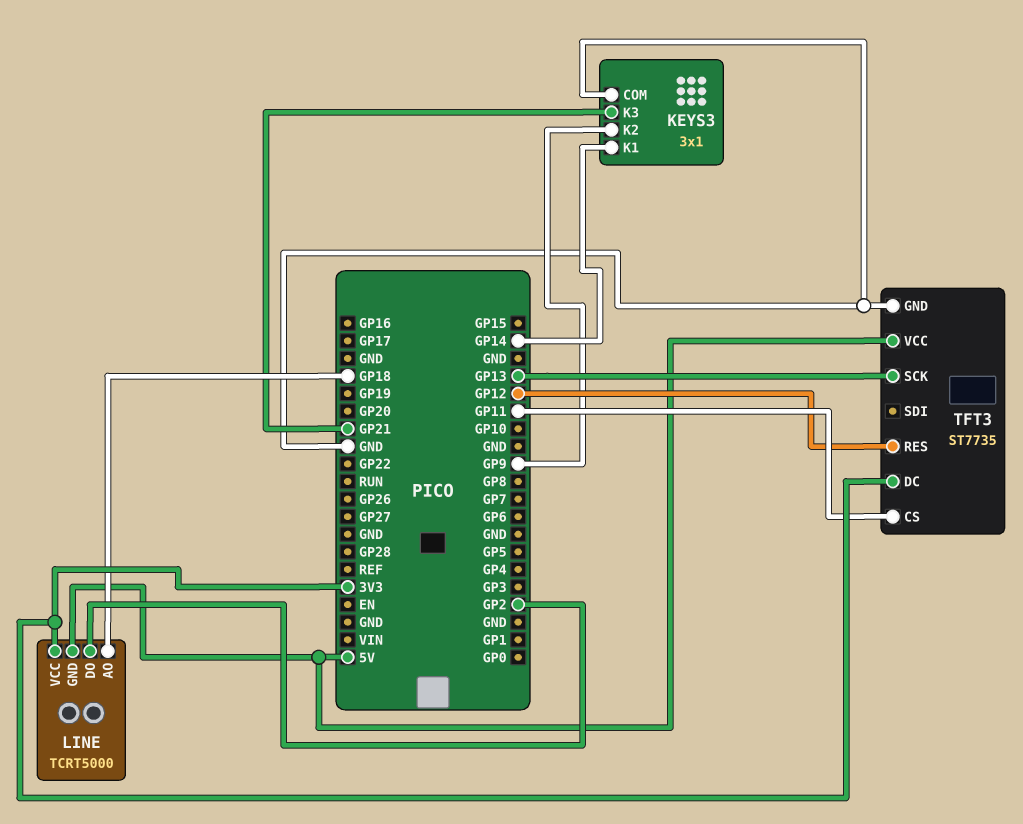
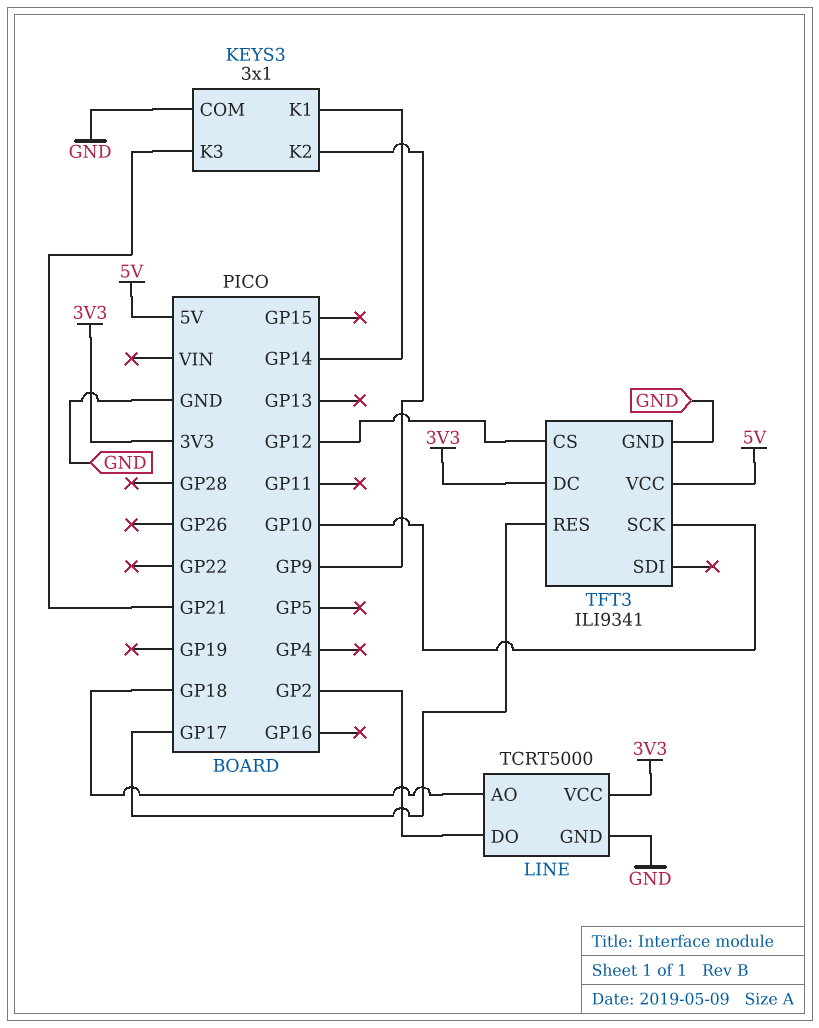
LINE pin GND: 5V -> GND
TFT3: ST7735 -> ILI9341
TFT3 pin CS: GP11 -> GP12
TFT3 pin RES: GP12 -> GP17
TFT3 pin SCK: GP13 -> GP10

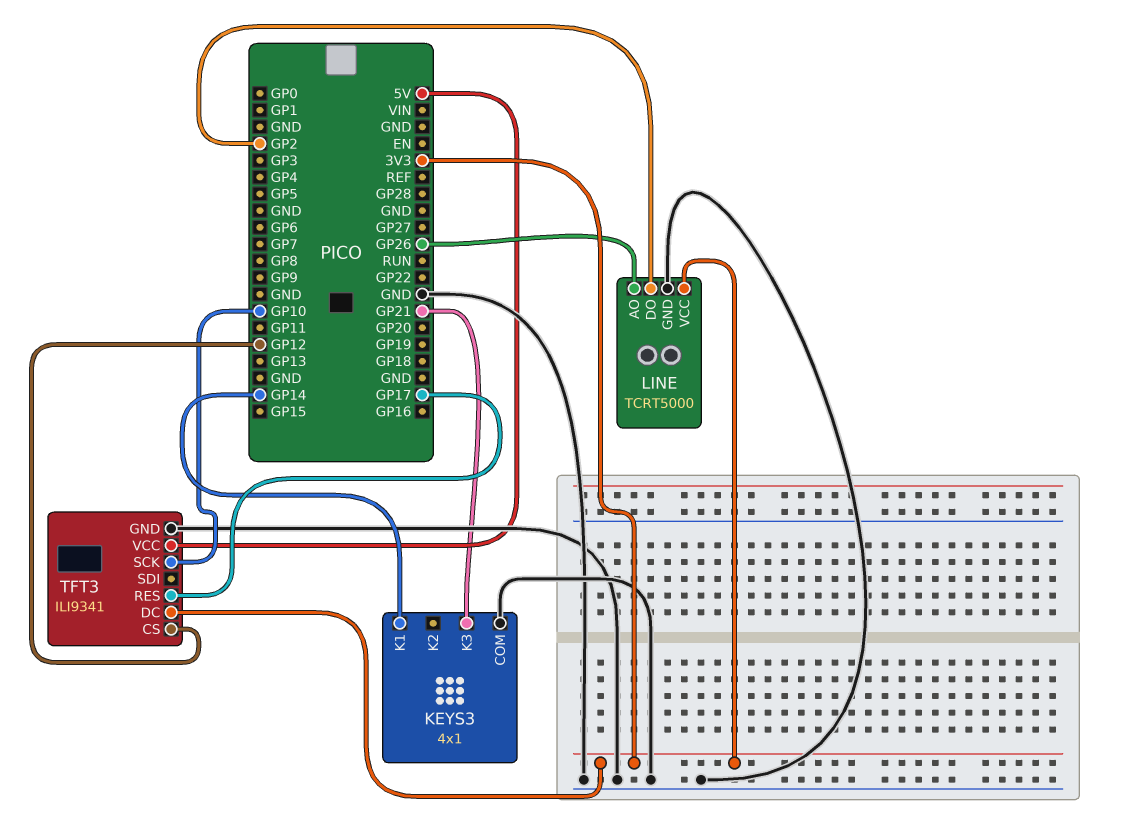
KEYS3: 3x1 -> 4x1
KEYS3 pin K2: GP9 -> none
LINE pin AO: GP18 -> GP26

